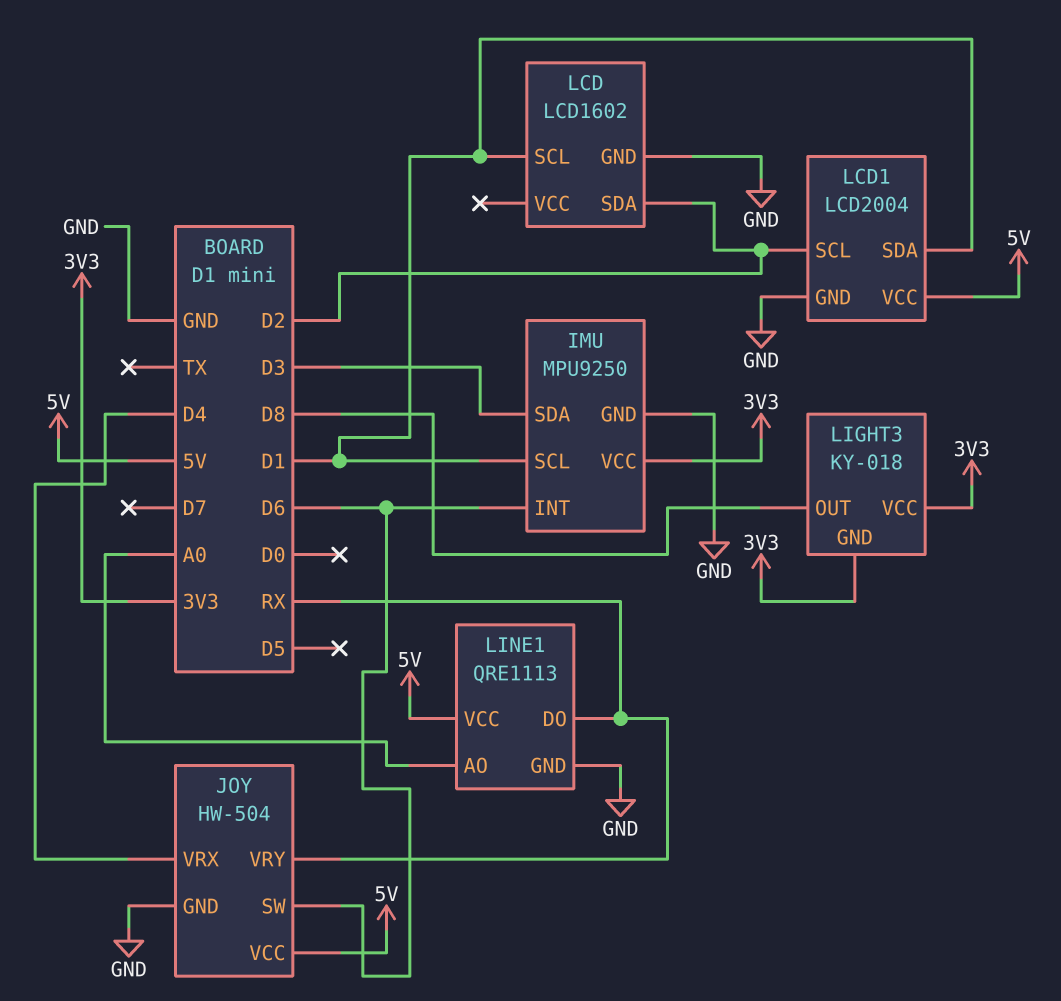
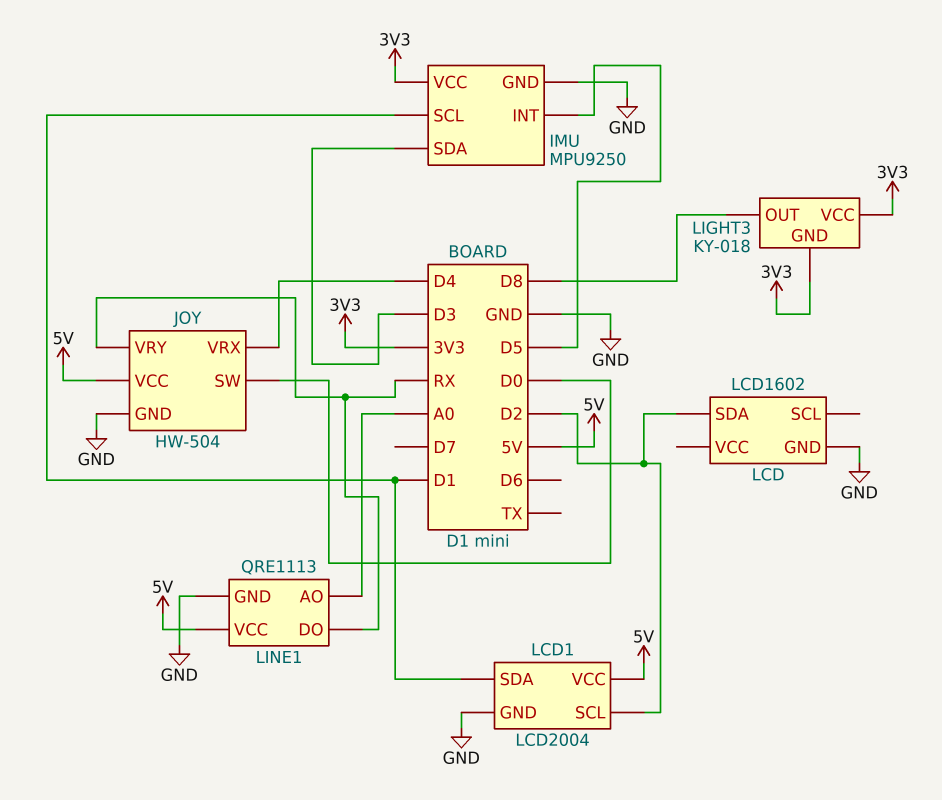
IMU pin INT: D6 -> D5
JOY pin SW: D6 -> D0
LCD pin SCL: D1 -> none

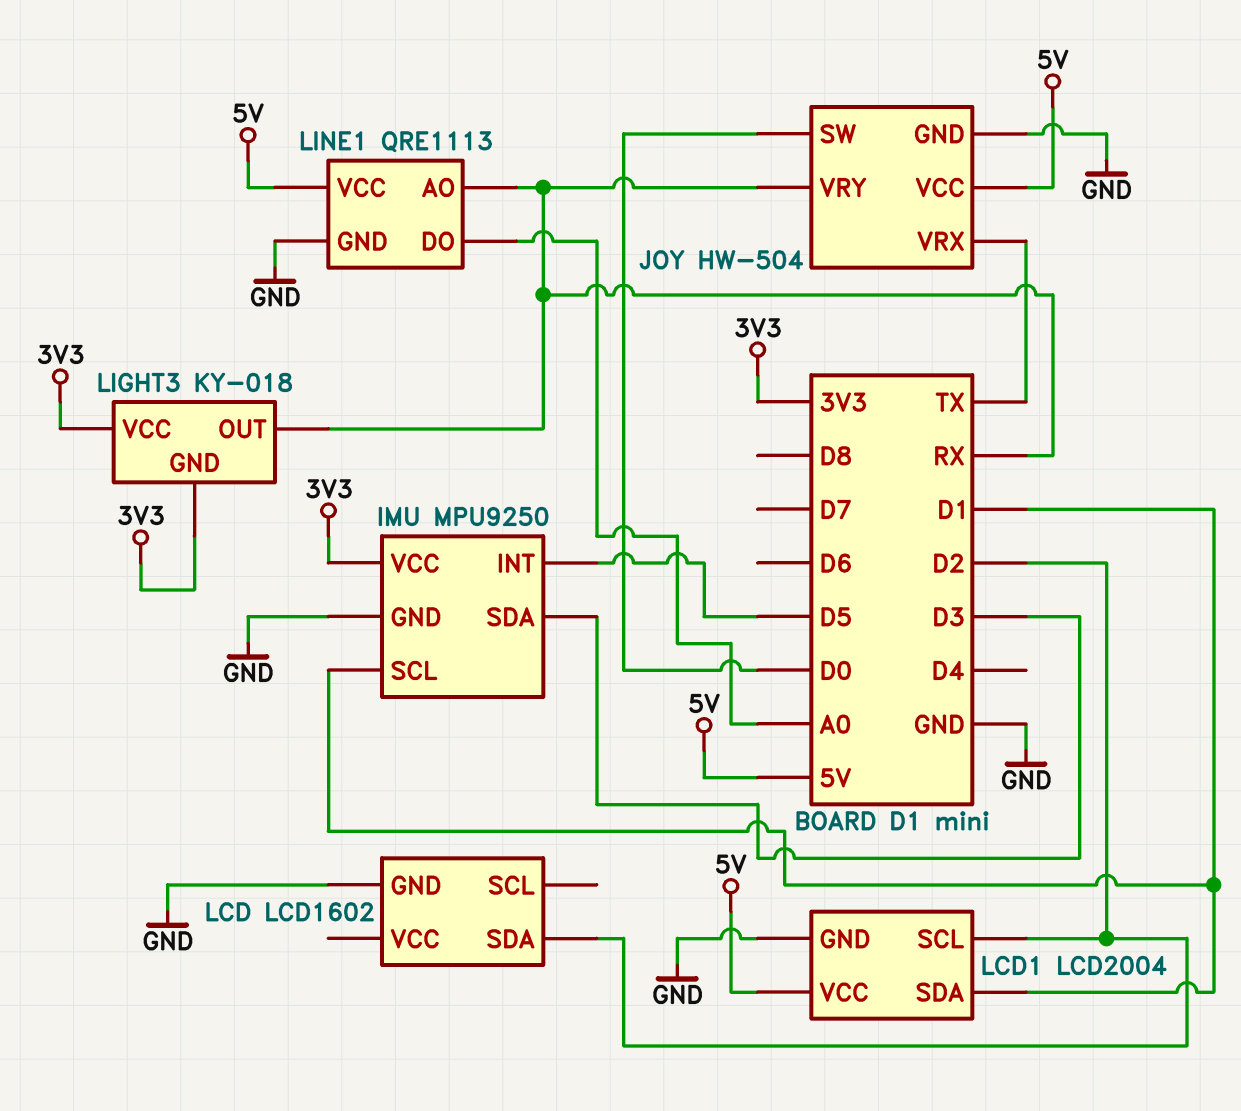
JOY pin VRX: D4 -> TX
LIGHT3 pin OUT: D8 -> RX
LINE1 pin AO: A0 -> RX
LINE1 pin DO: RX -> A0

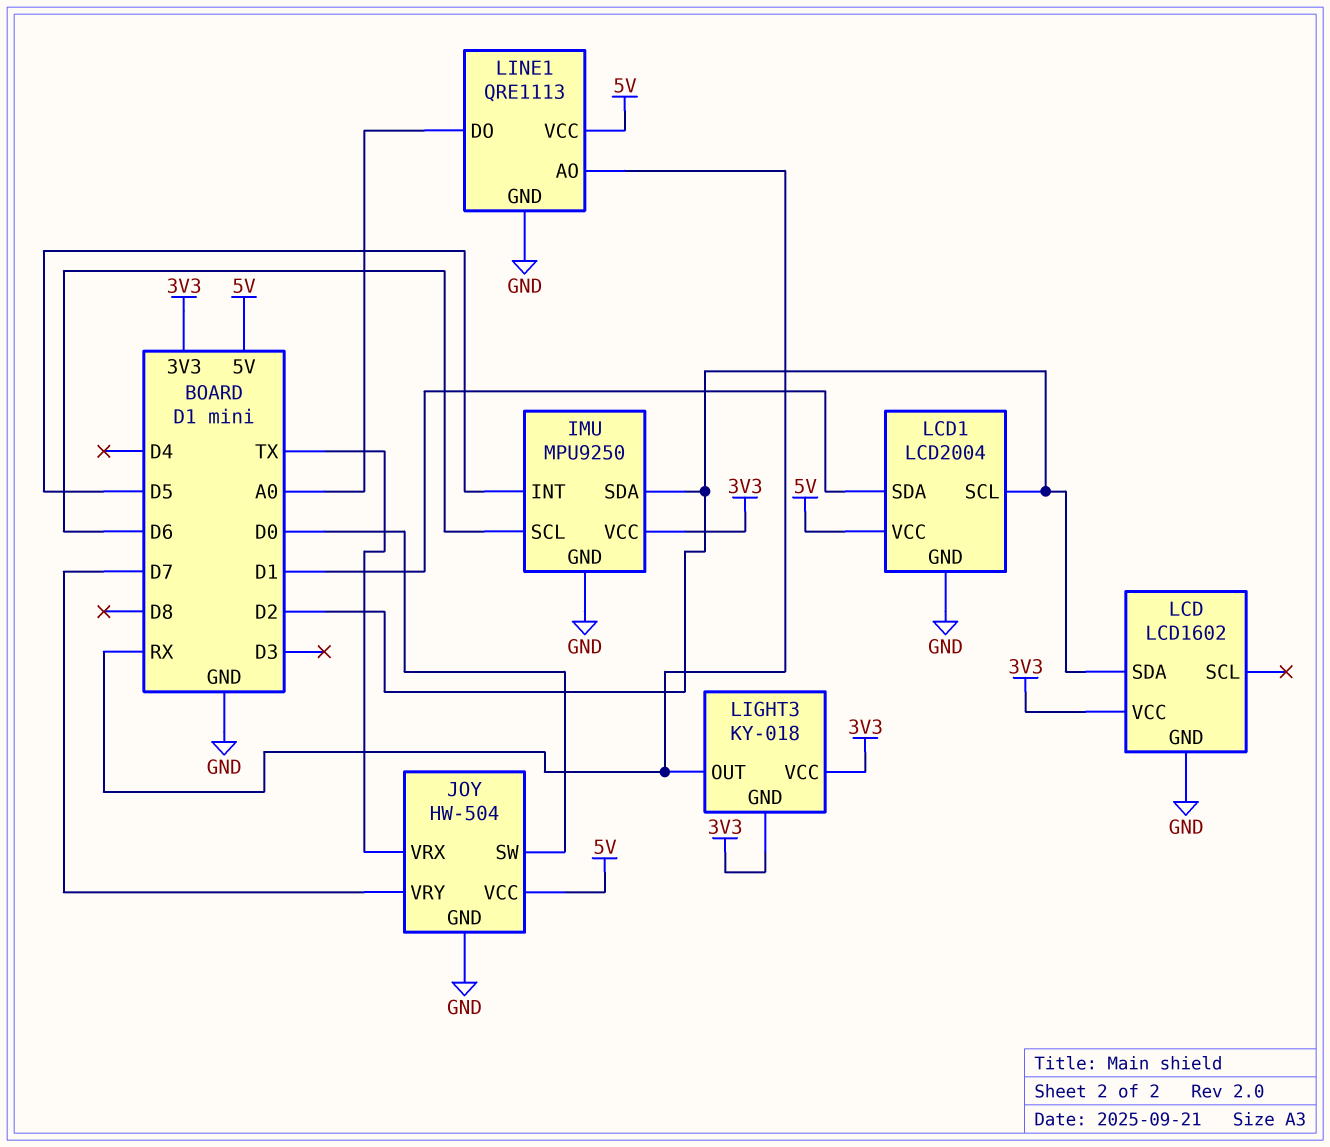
IMU pin SCL: D1 -> D6
IMU pin SDA: D3 -> D2
JOY pin VRY: RX -> D7
LCD pin VCC: none -> 3V3

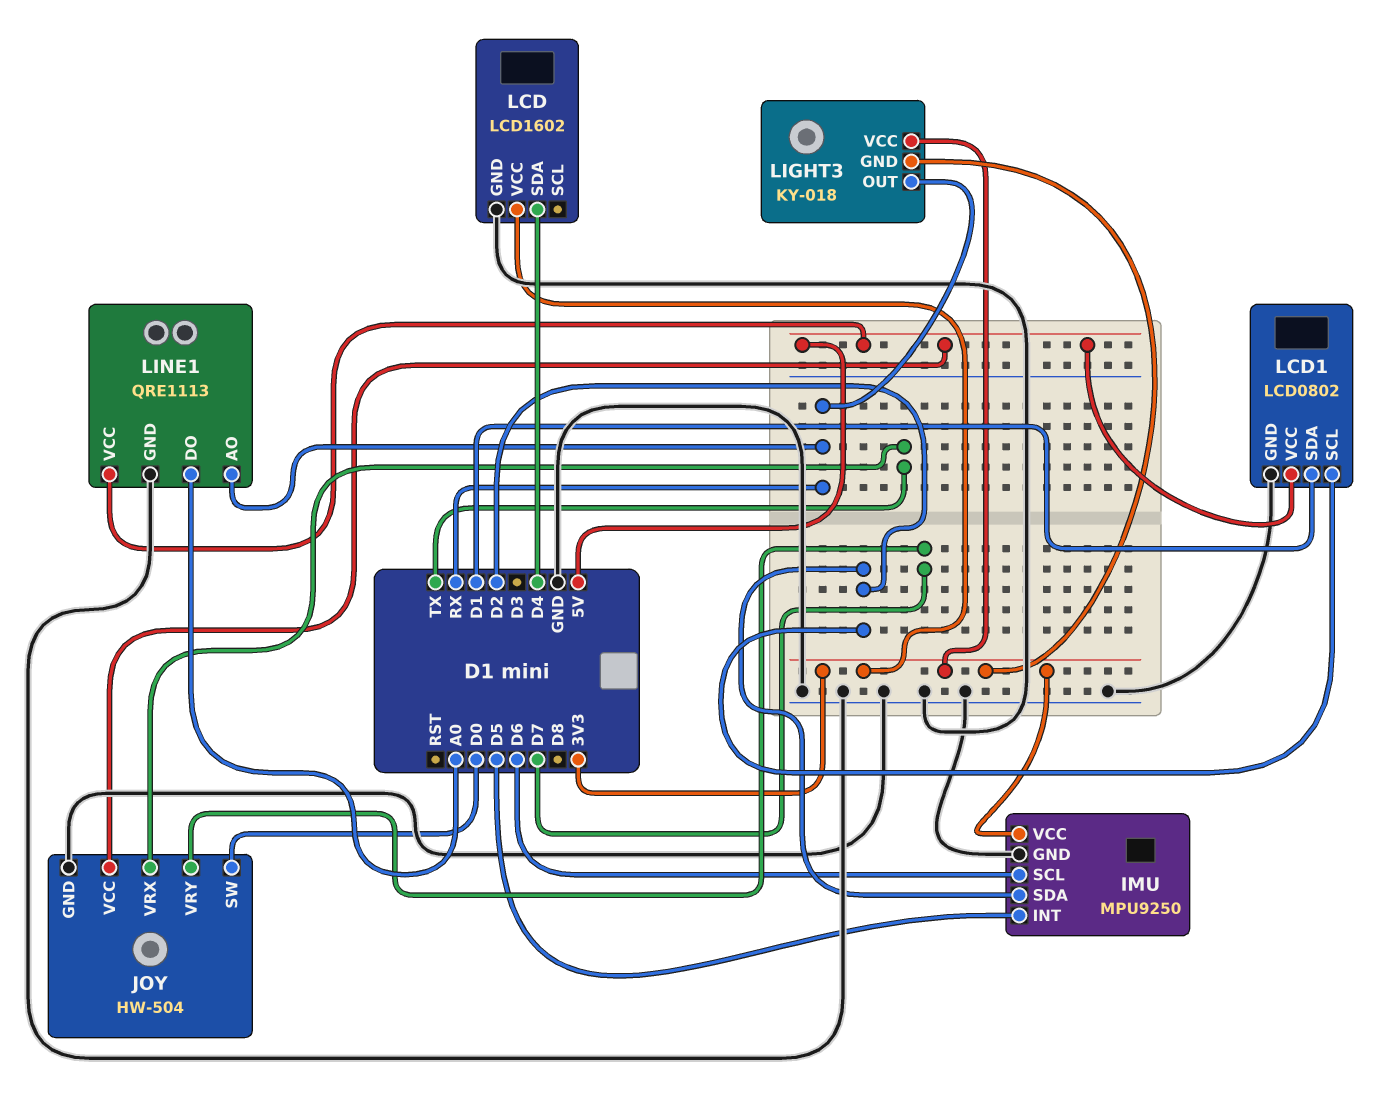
LCD pin SDA: D2 -> D4
LCD1: LCD2004 -> LCD0802

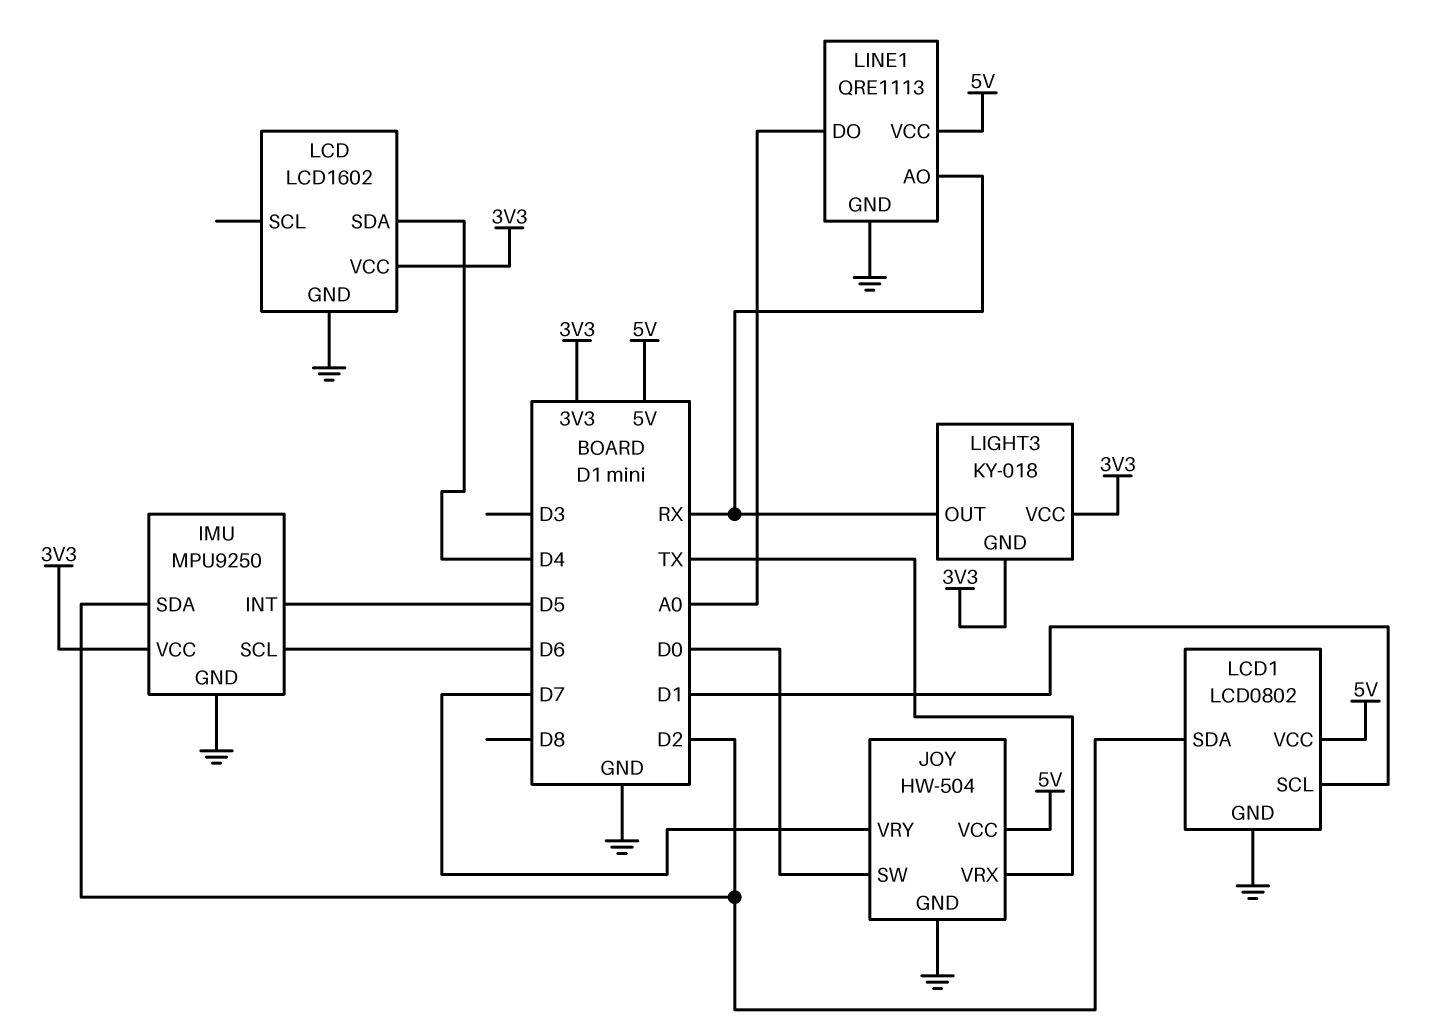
LCD1 pin SCL: D2 -> D1
LCD1 pin SDA: D1 -> D2

